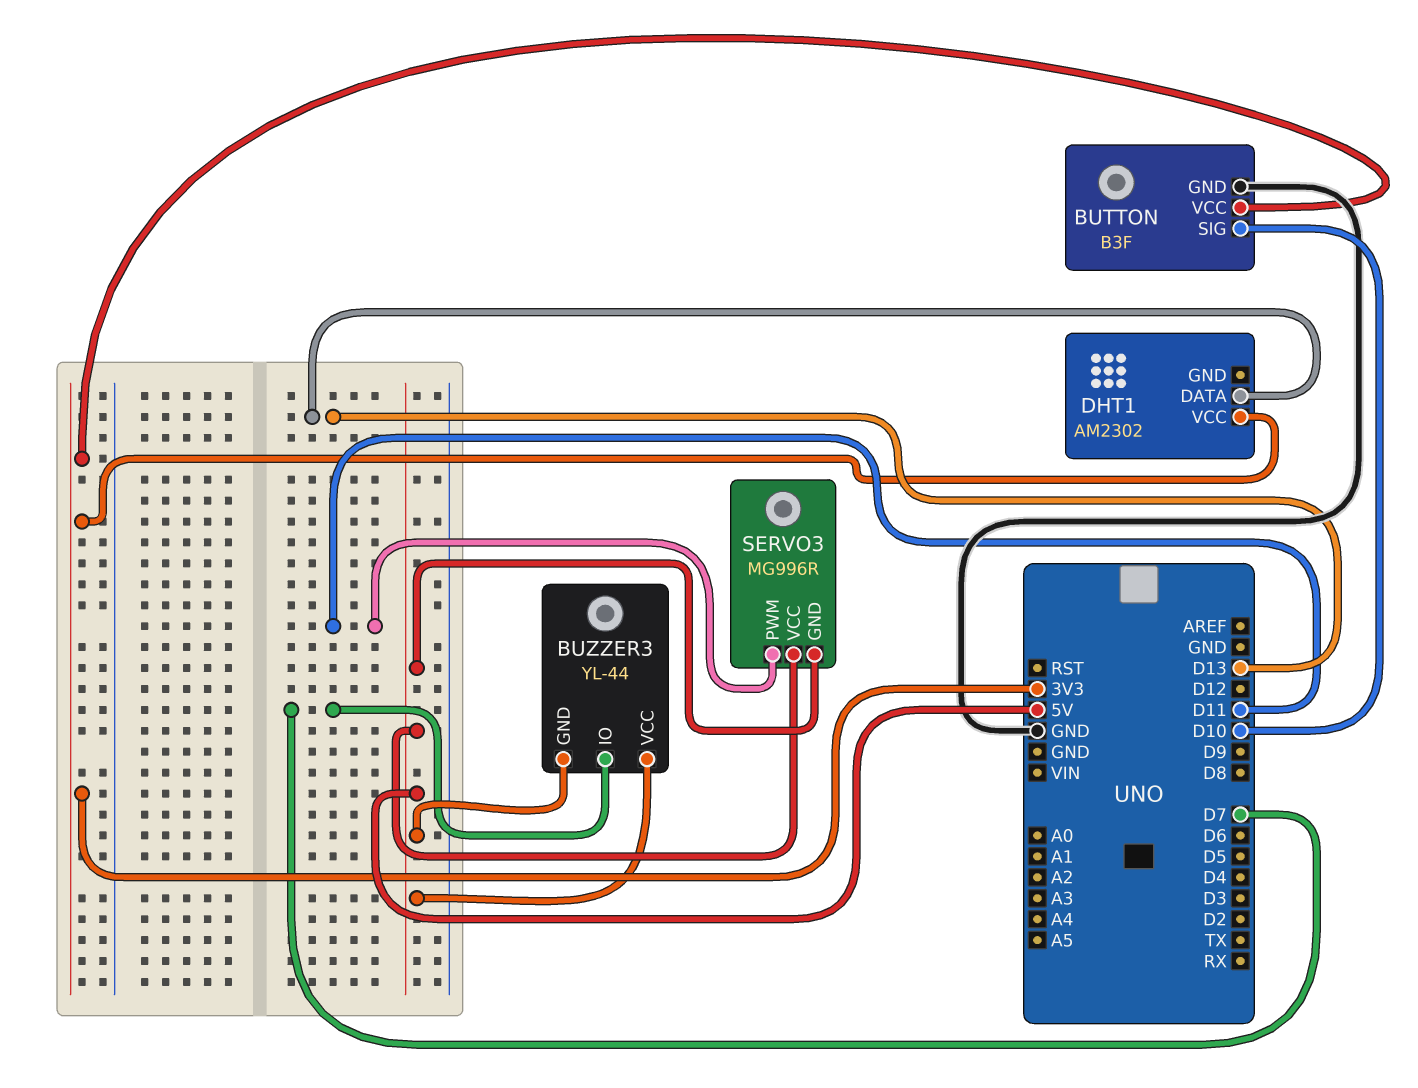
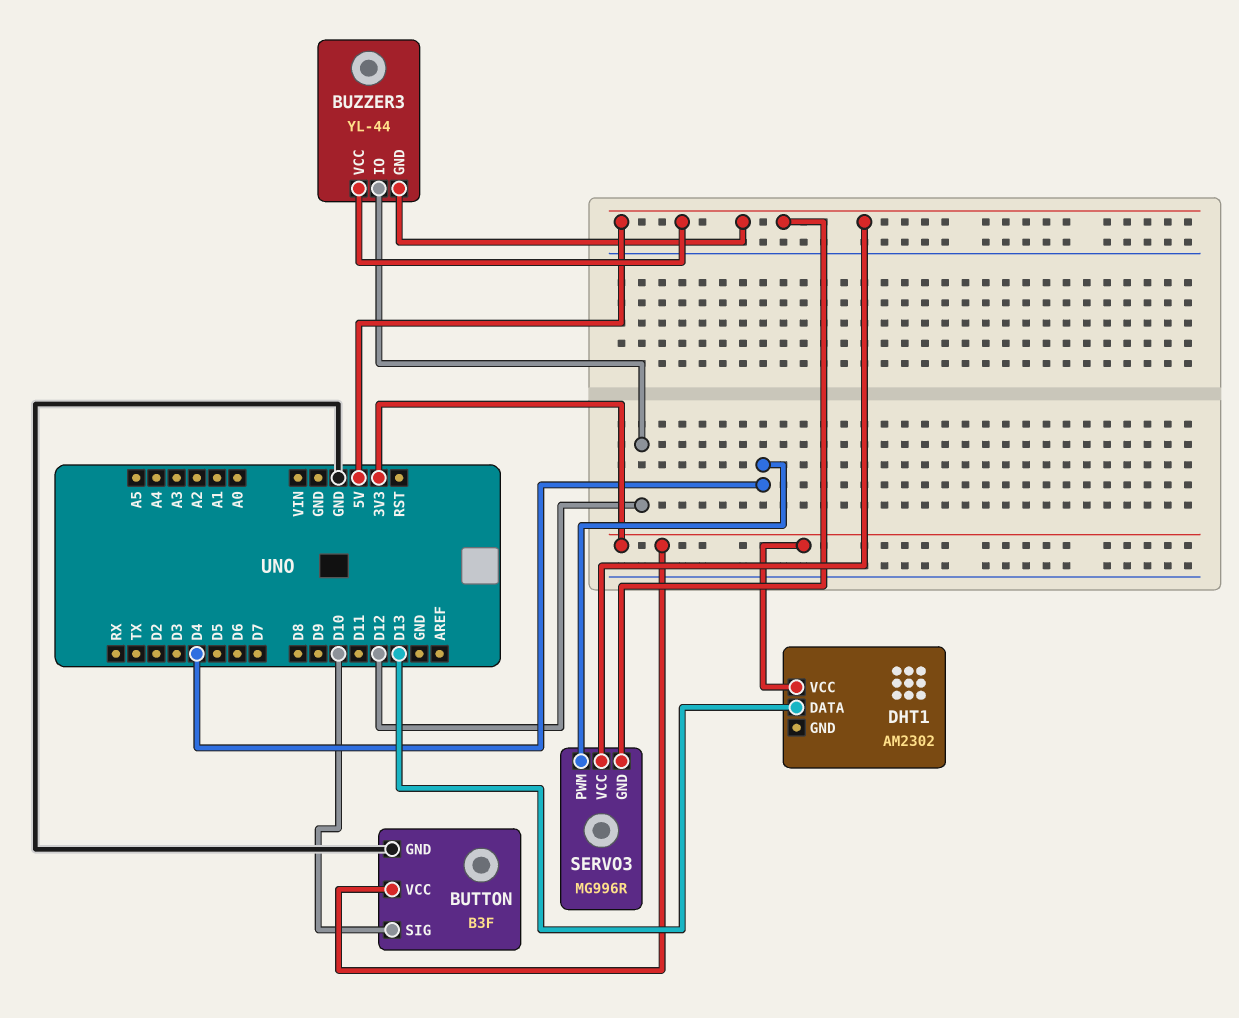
BUZZER3 pin IO: D7 -> D12
SERVO3 pin PWM: D11 -> D4

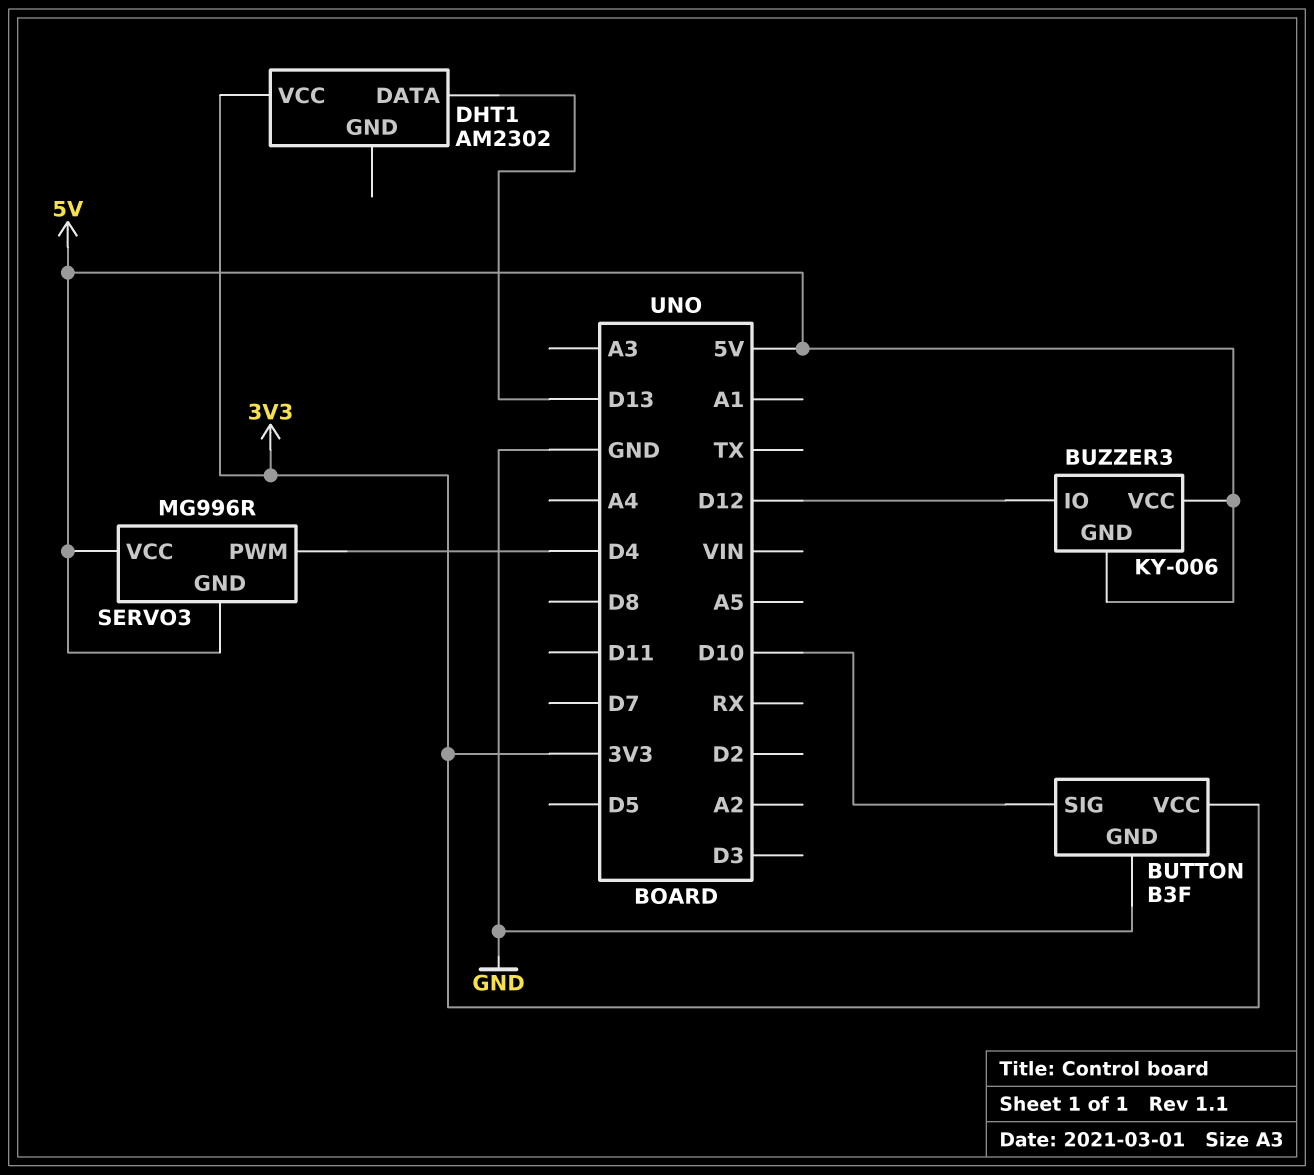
BUZZER3: YL-44 -> KY-006

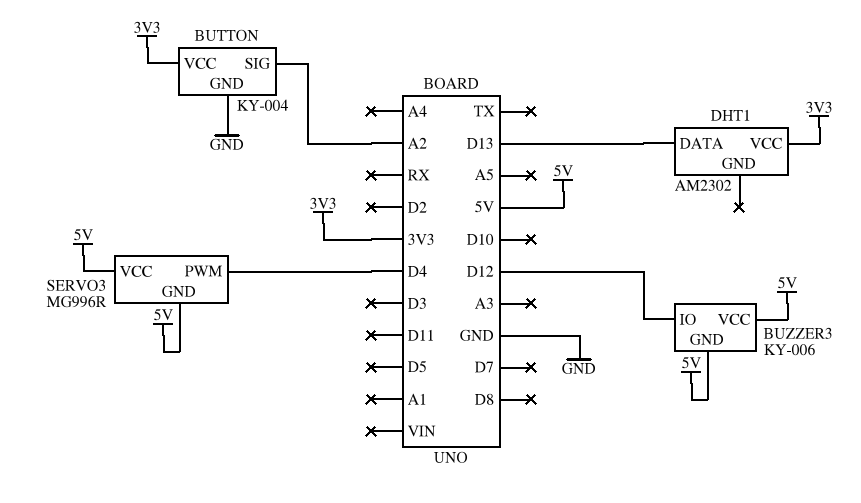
BUTTON: B3F -> KY-004
BUTTON pin SIG: D10 -> A2

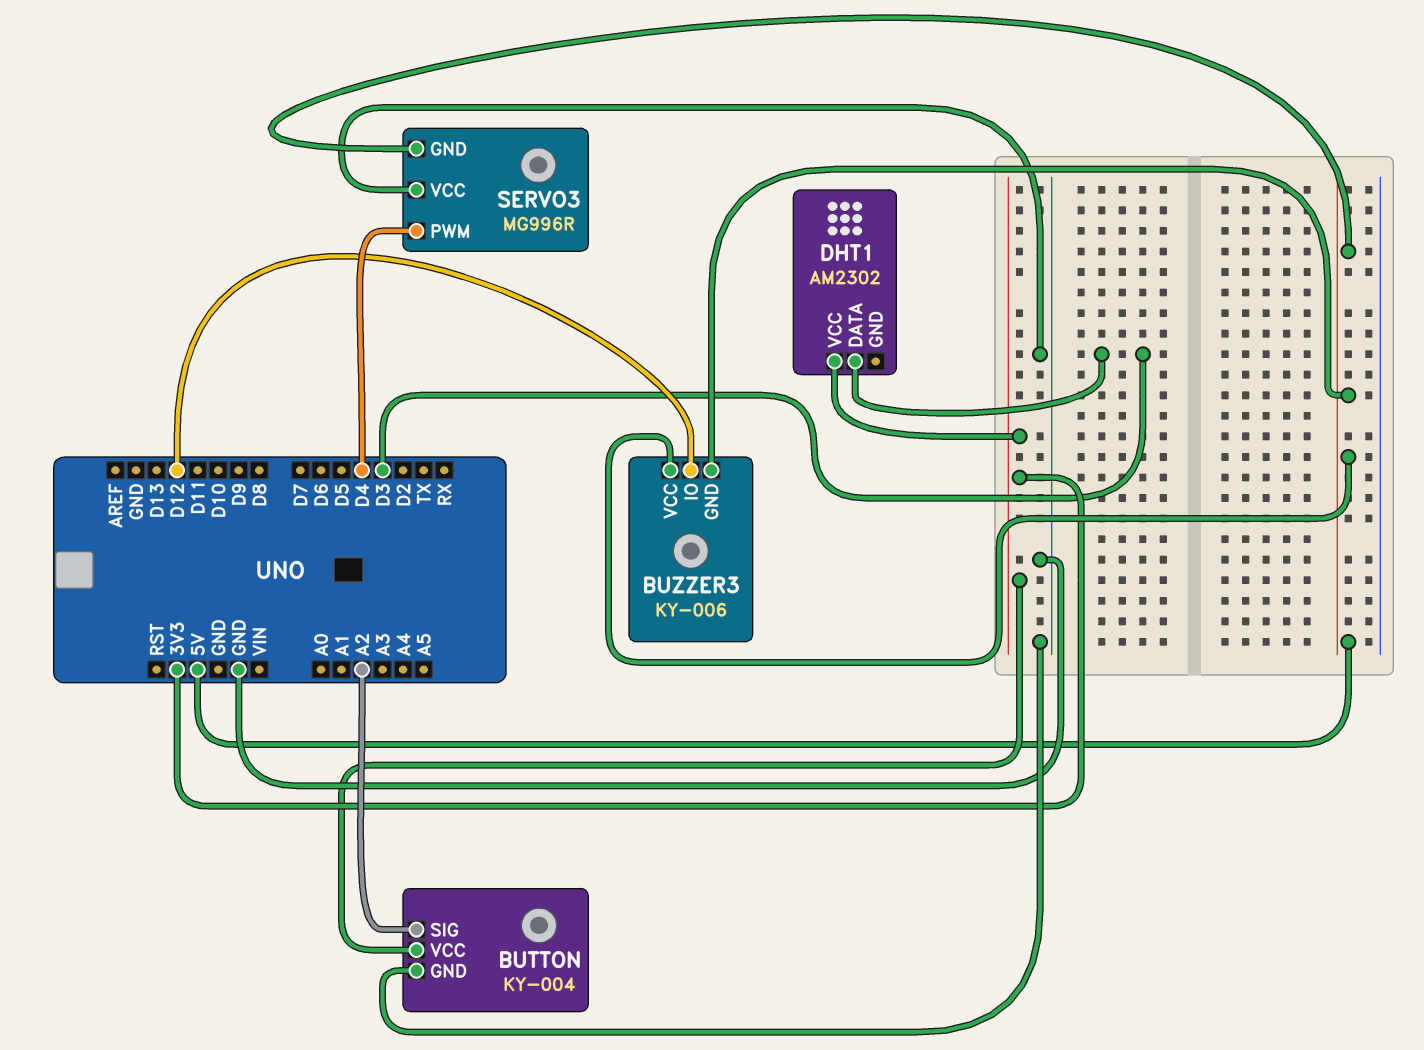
DHT1 pin DATA: D13 -> D3
SERVO3 pin VCC: 5V -> GND

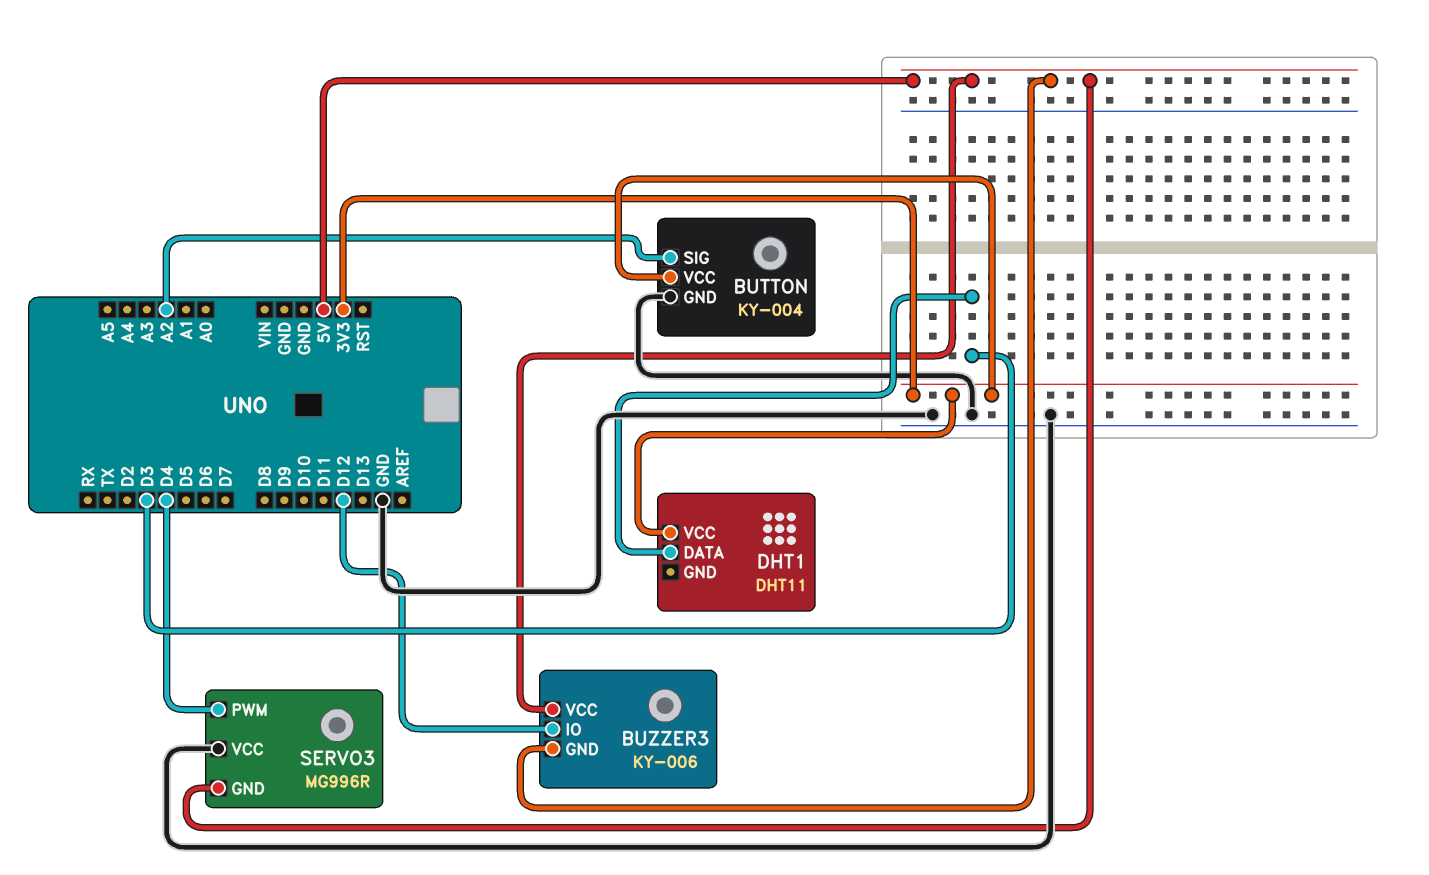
DHT1: AM2302 -> DHT11

